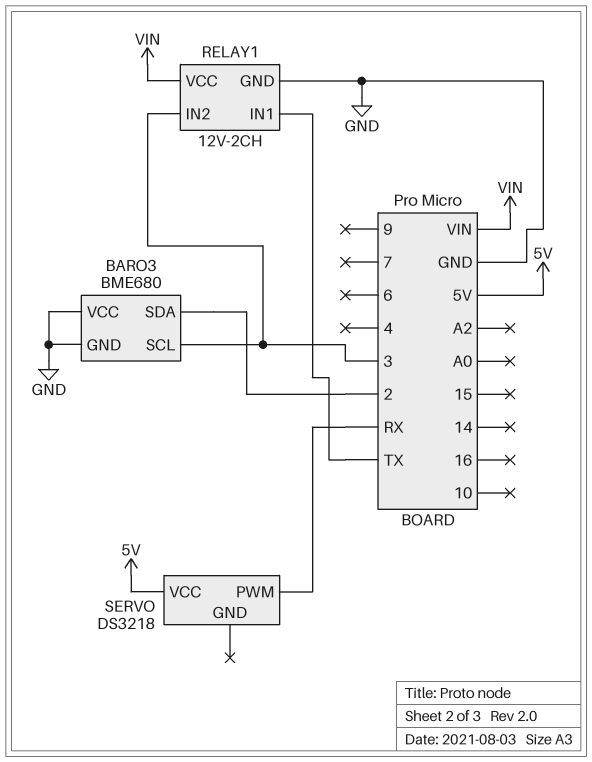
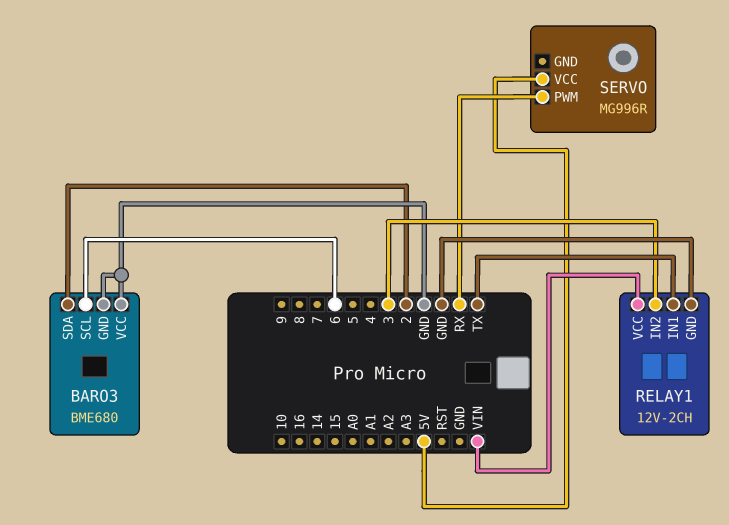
BARO3 pin SCL: 3 -> 6
SERVO: DS3218 -> MG996R

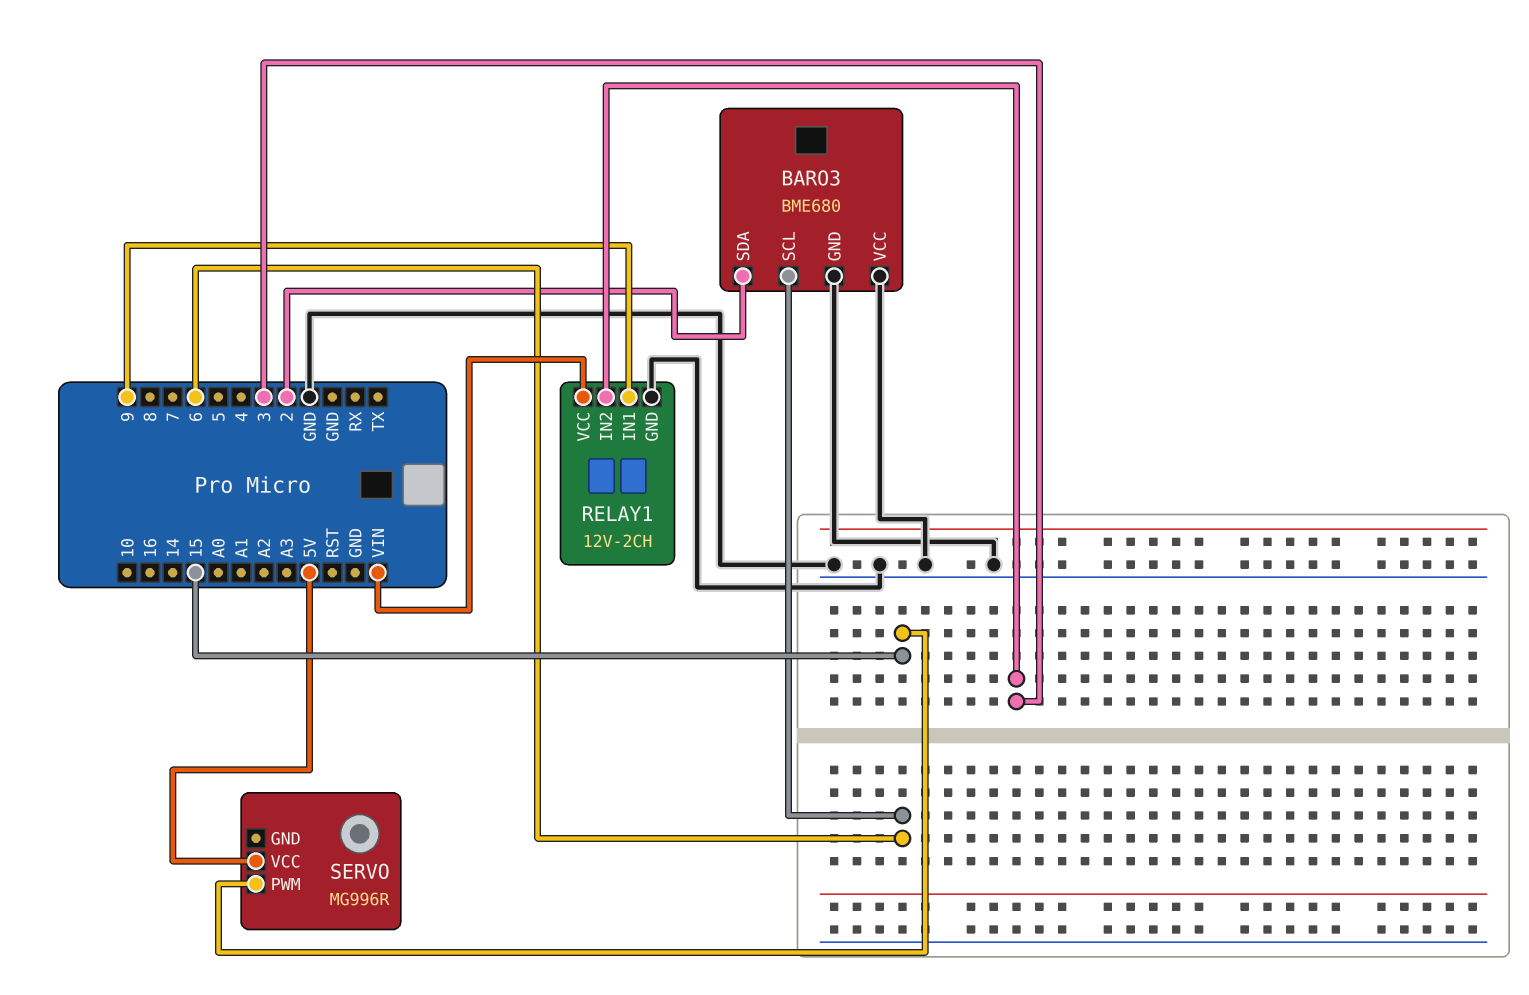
RELAY1 pin IN1: TX -> 9
SERVO pin PWM: RX -> 15

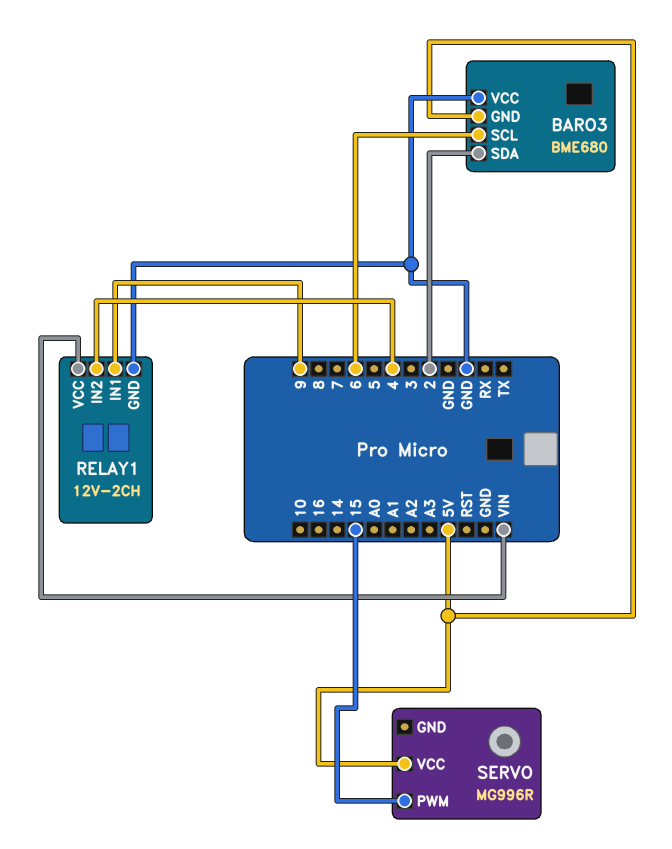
BARO3 pin GND: GND -> 5V
RELAY1 pin IN2: 3 -> 4

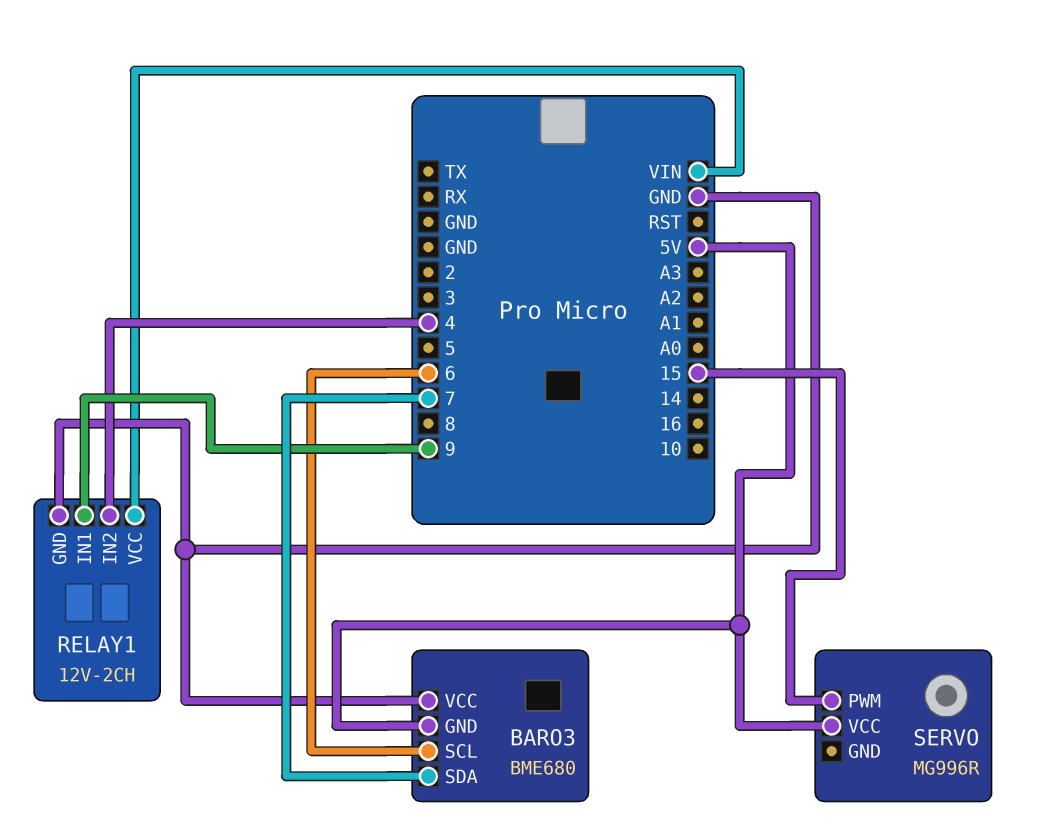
BARO3 pin SDA: 2 -> 7

